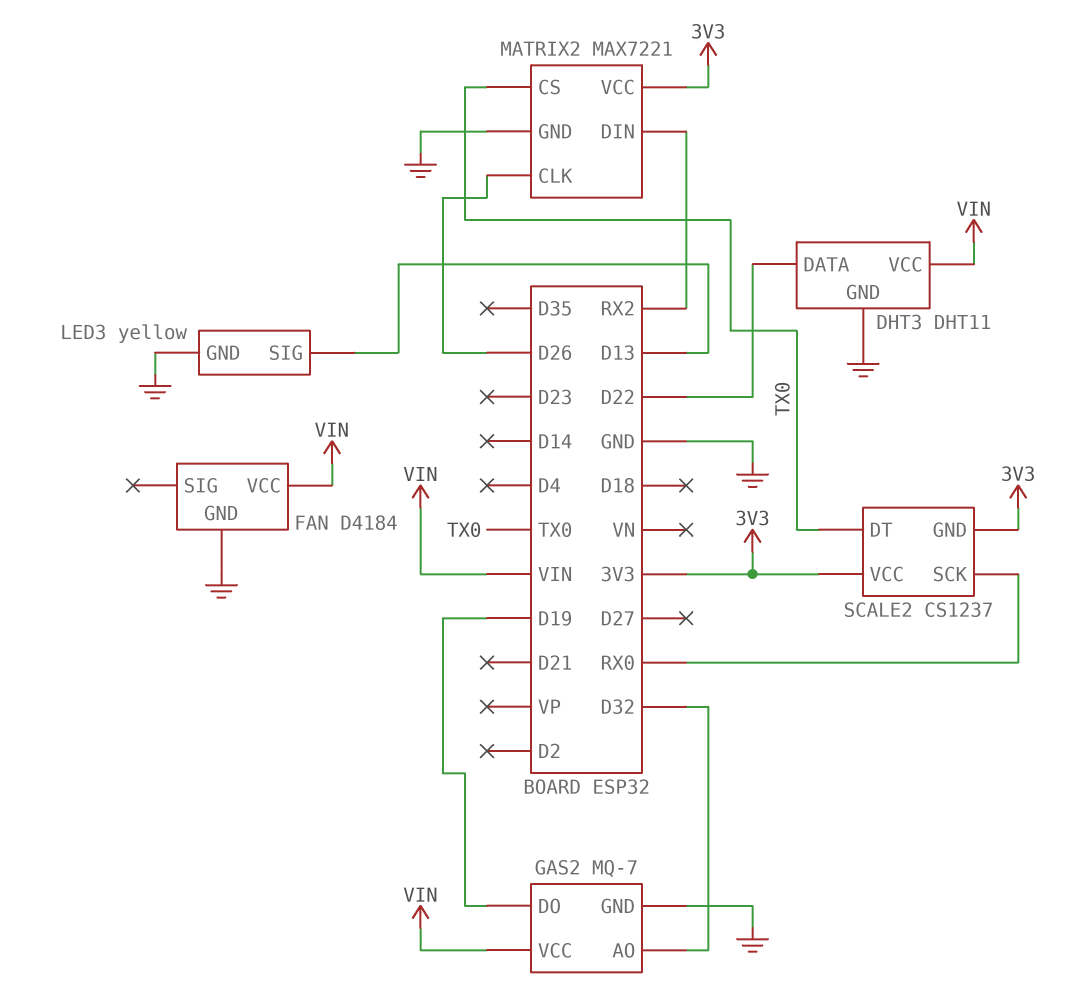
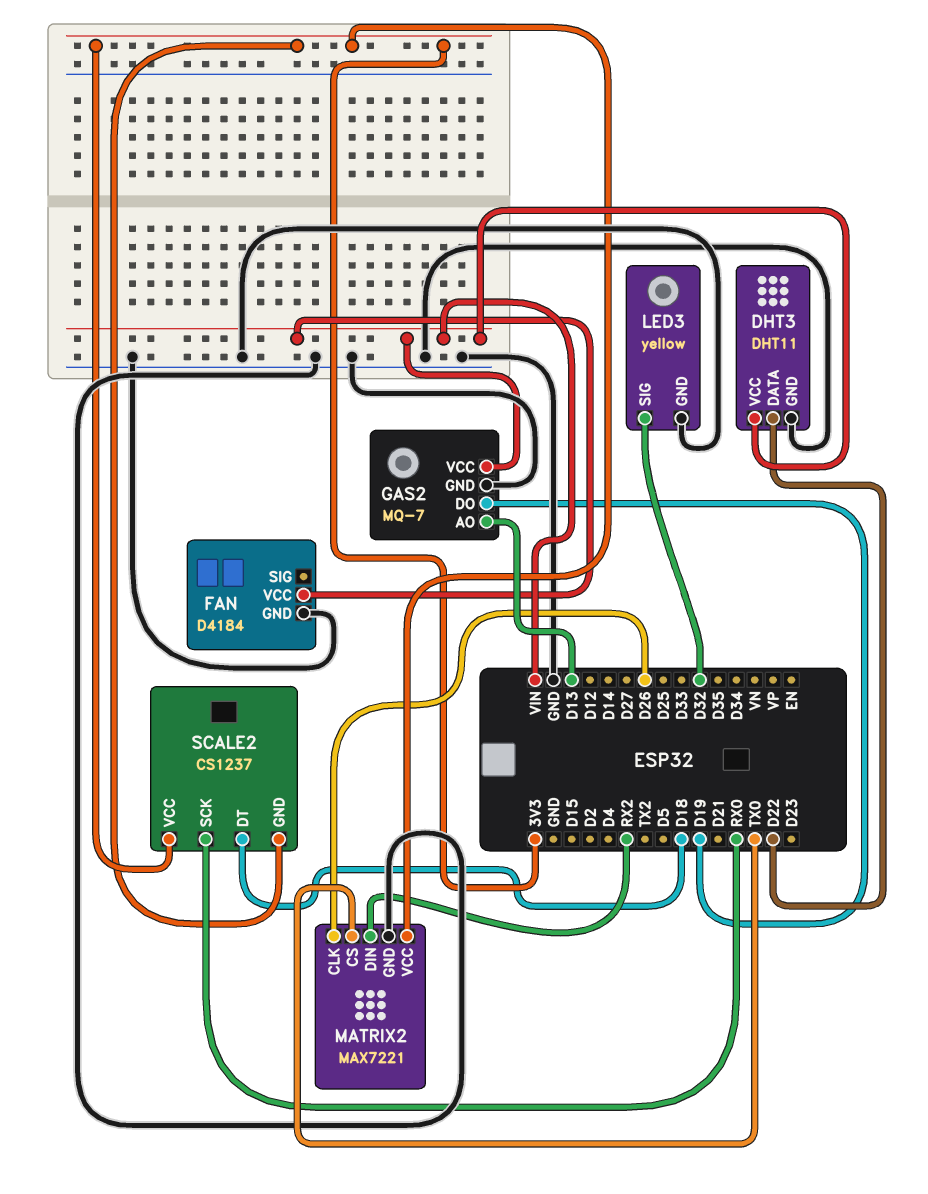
GAS2 pin AO: D32 -> D13
LED3 pin SIG: D13 -> D32
SCALE2 pin DT: TX0 -> D18

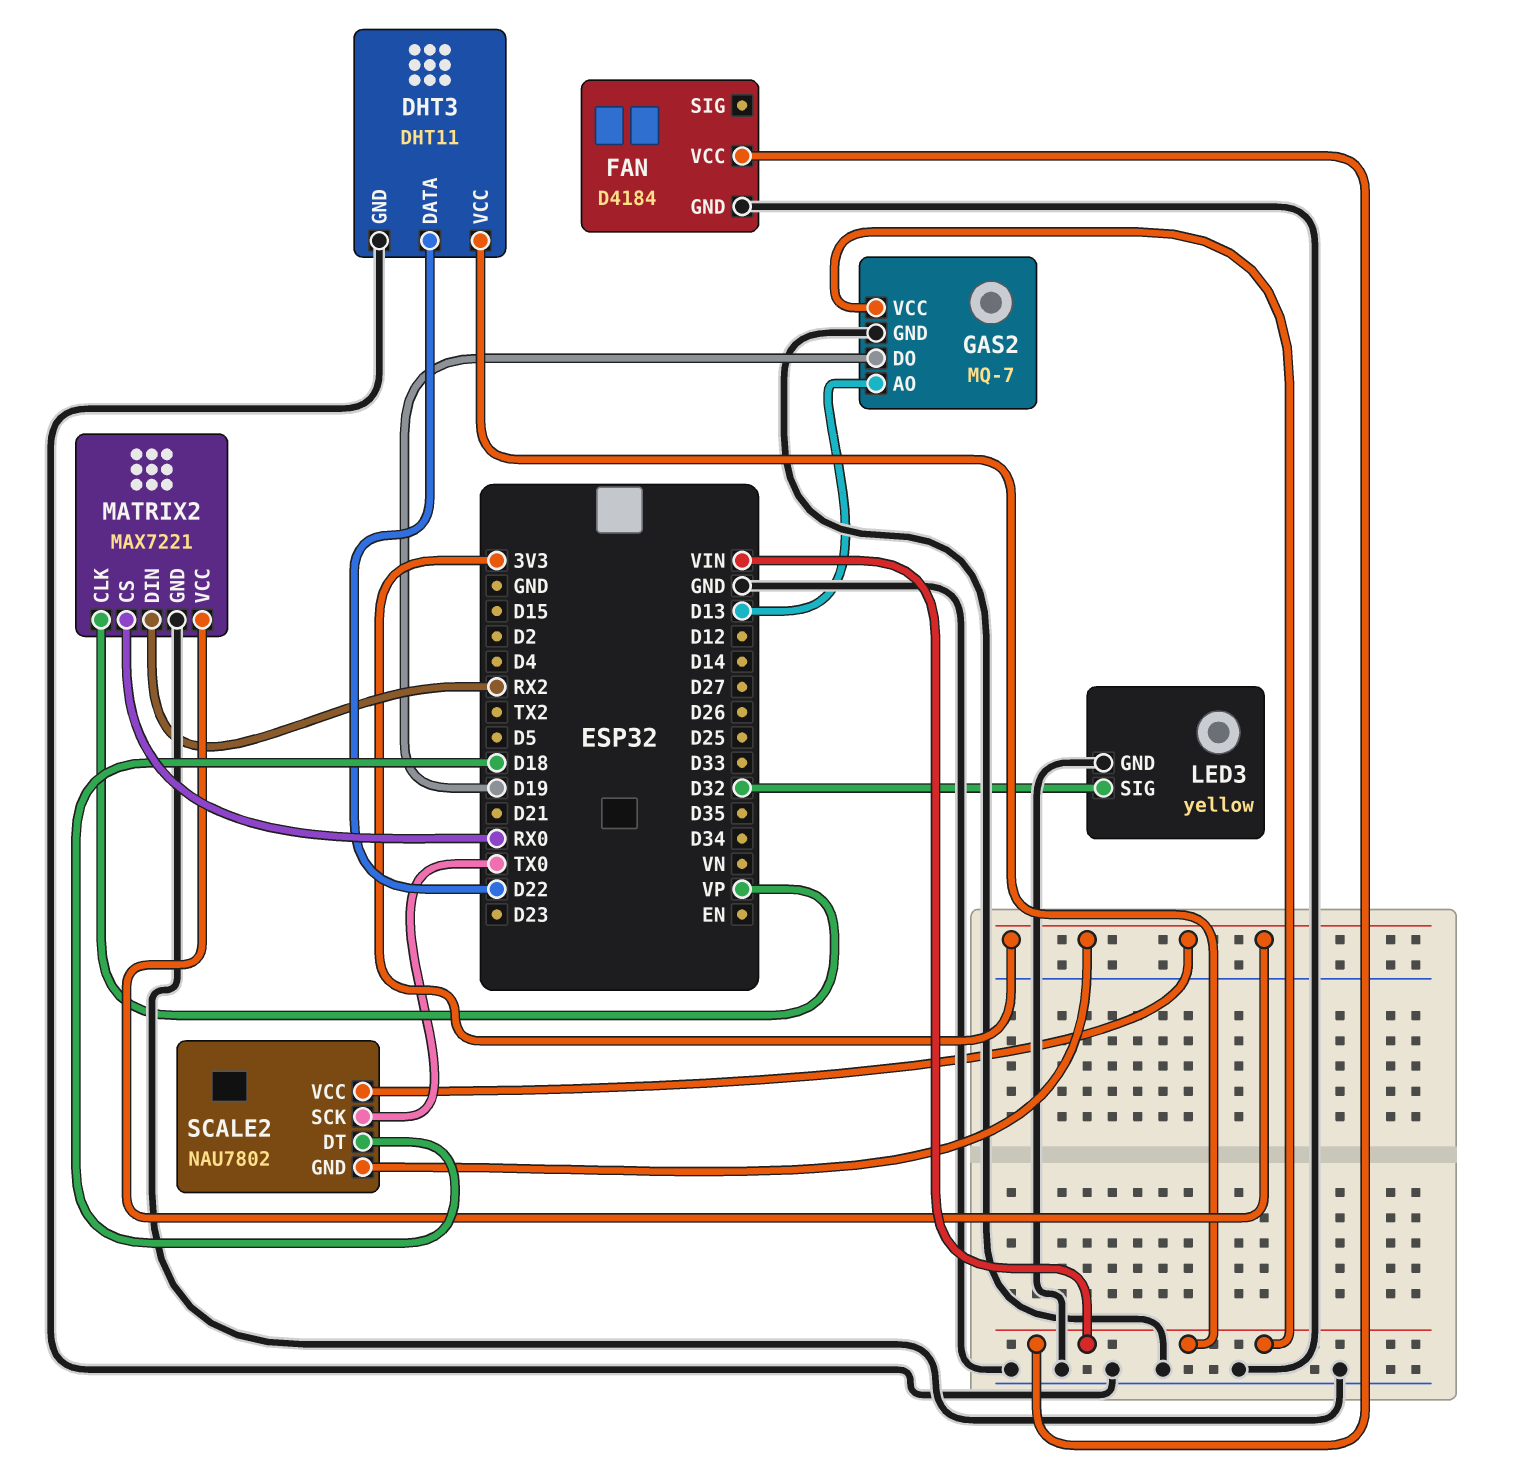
MATRIX2 pin CLK: D26 -> VP
MATRIX2 pin CS: TX0 -> RX0
SCALE2: CS1237 -> NAU7802
SCALE2 pin SCK: RX0 -> TX0

